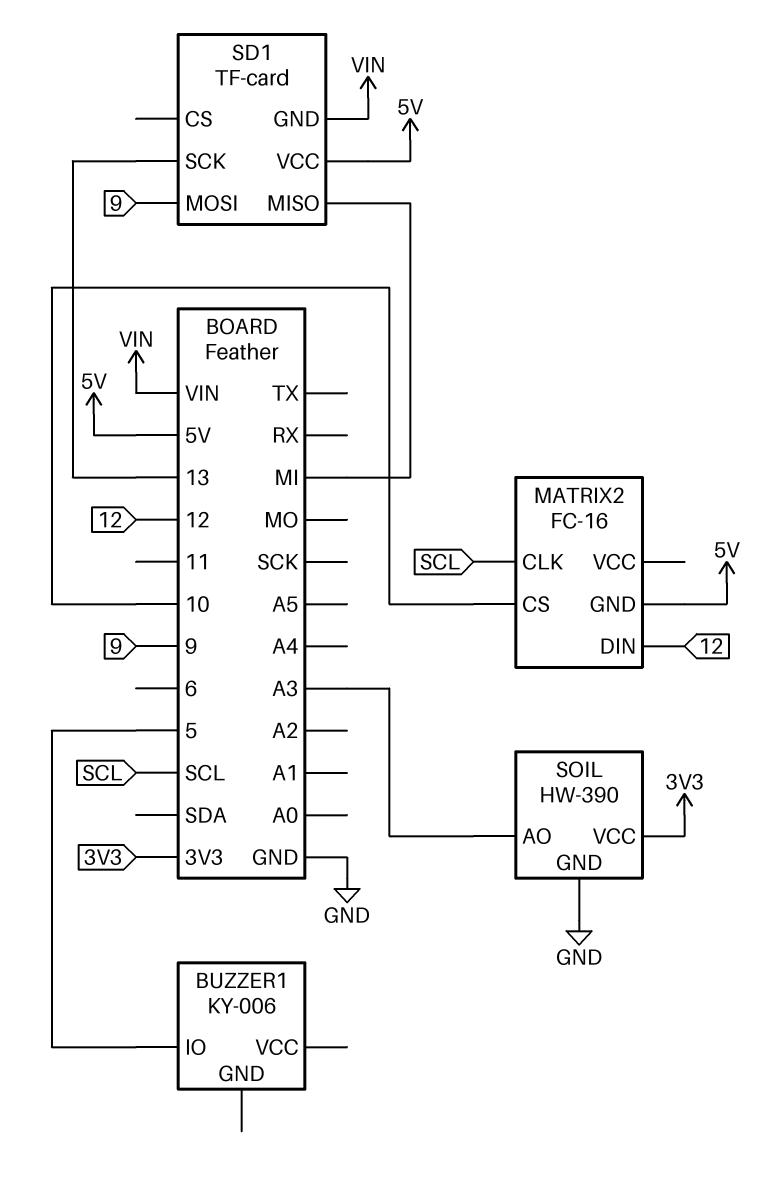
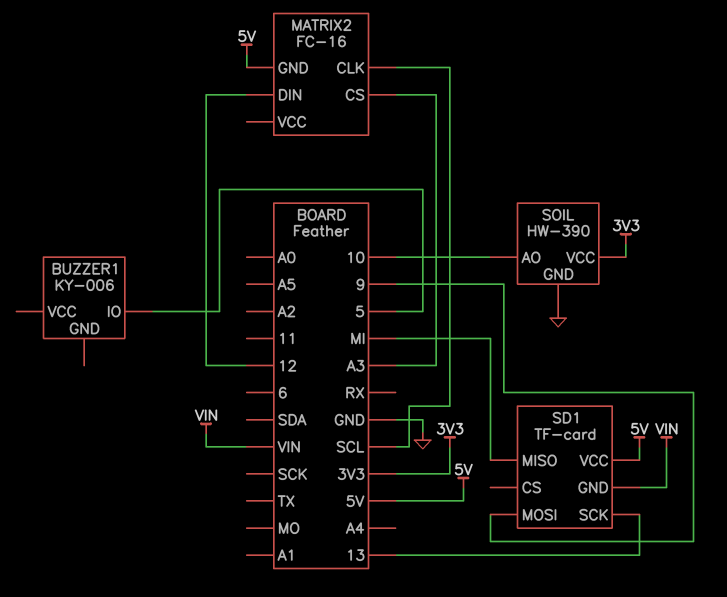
MATRIX2 pin CS: 10 -> A3
SOIL pin AO: A3 -> 10

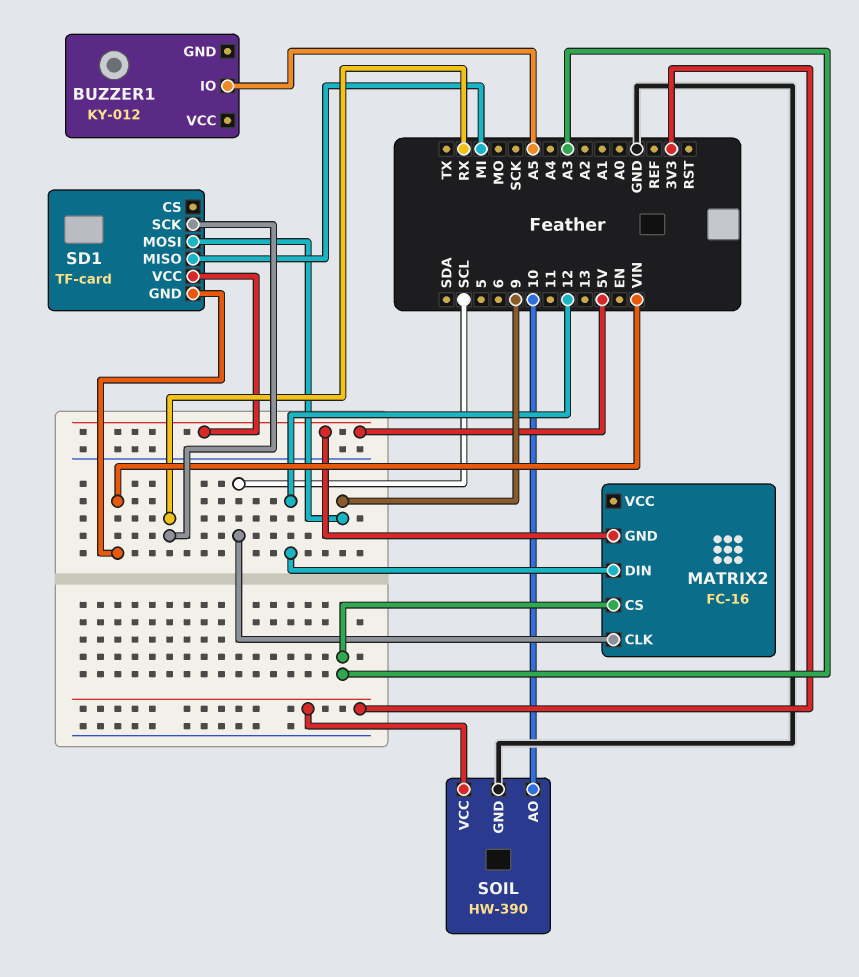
BUZZER1: KY-006 -> KY-012
BUZZER1 pin IO: 5 -> A5
SD1 pin SCK: 13 -> RX

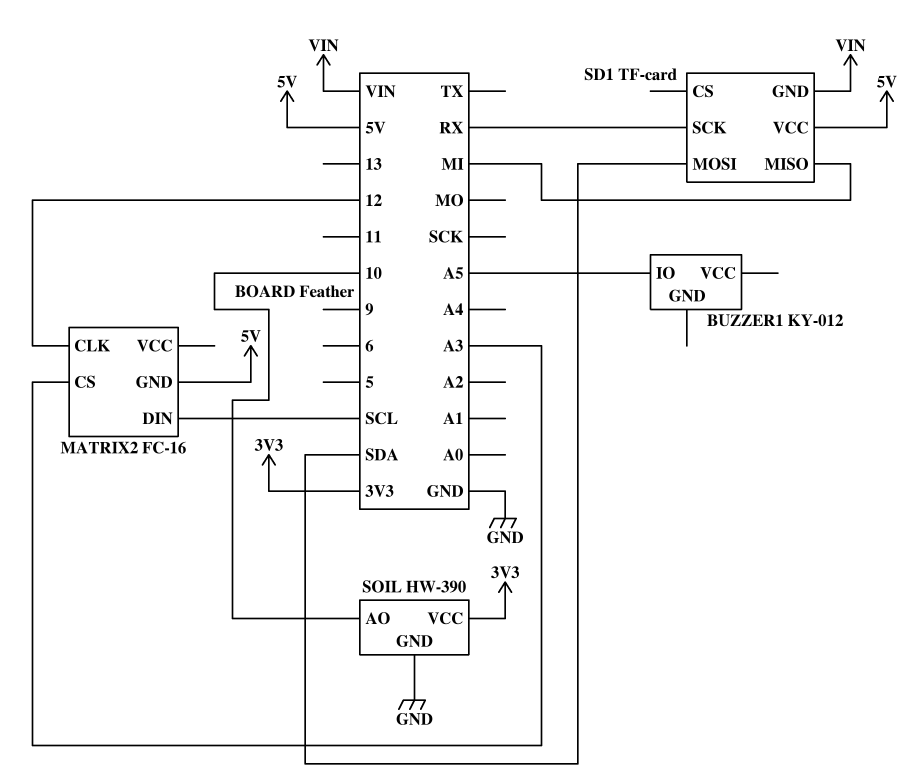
MATRIX2 pin CLK: SCL -> 12
MATRIX2 pin DIN: 12 -> SCL
SD1 pin MOSI: 9 -> SDA

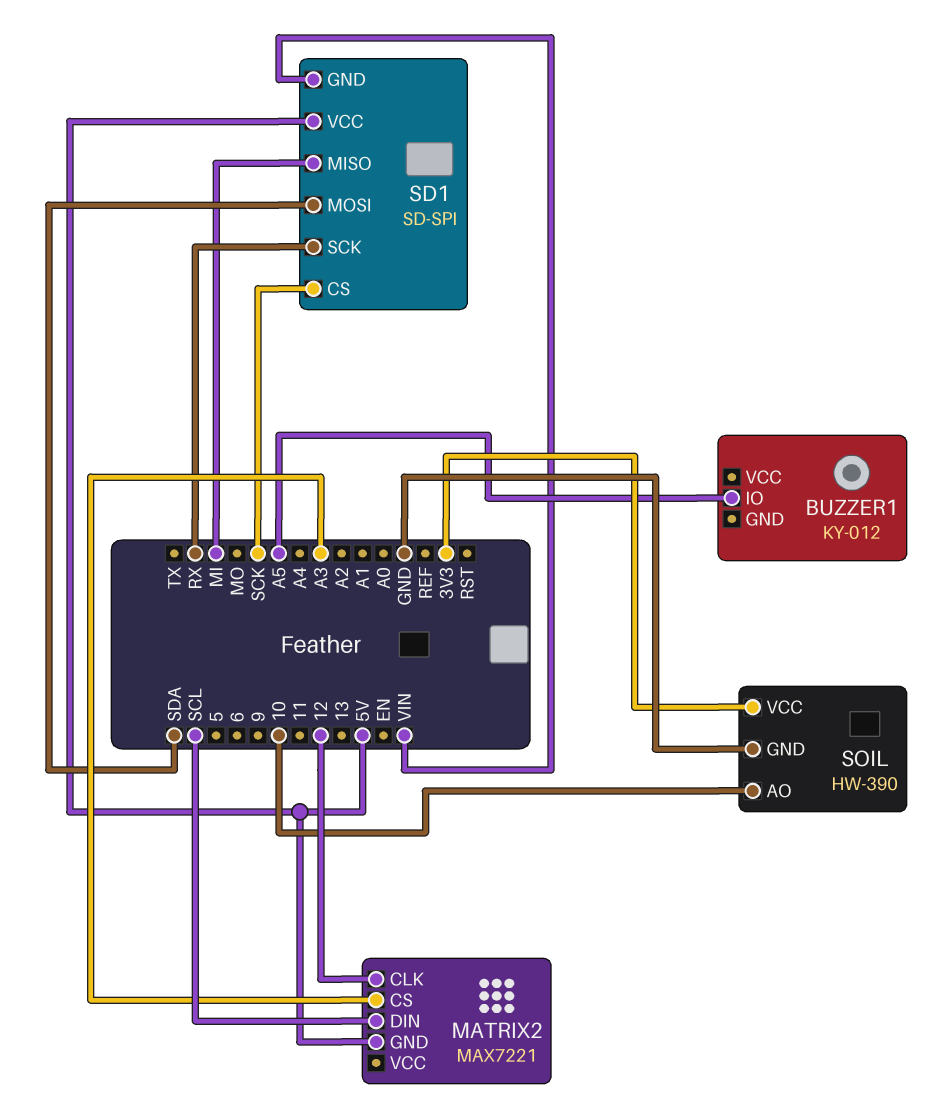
MATRIX2: FC-16 -> MAX7221
SD1: TF-card -> SD-SPI
SD1 pin CS: none -> SCK

